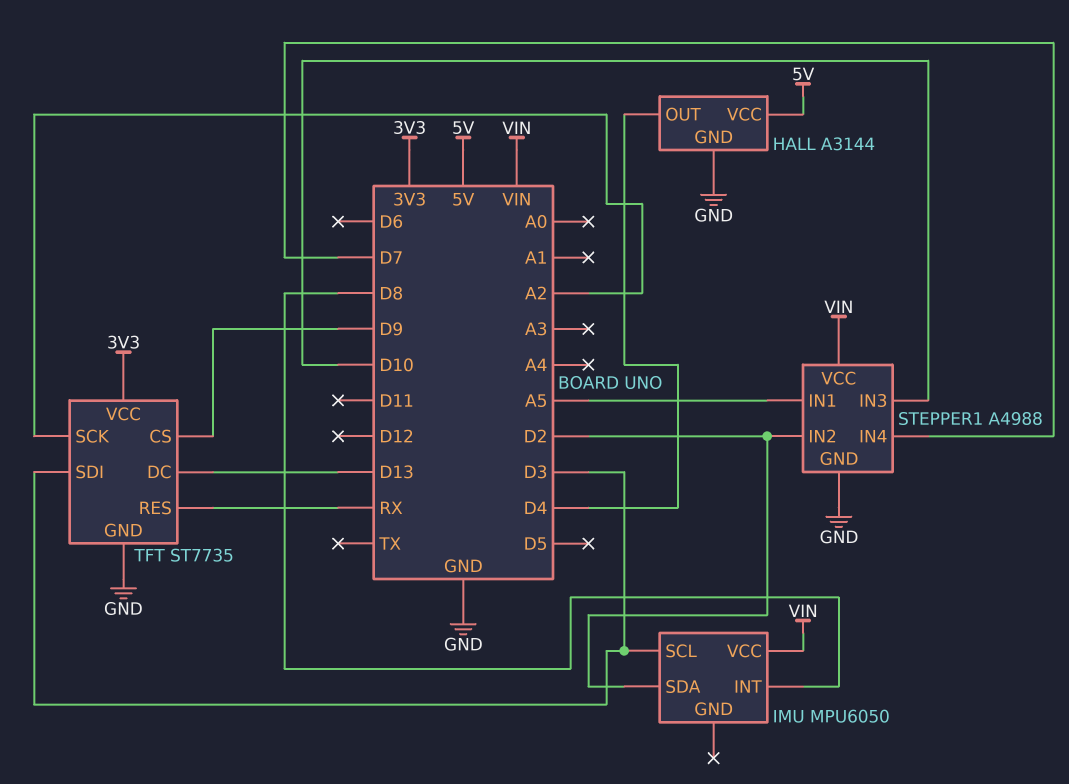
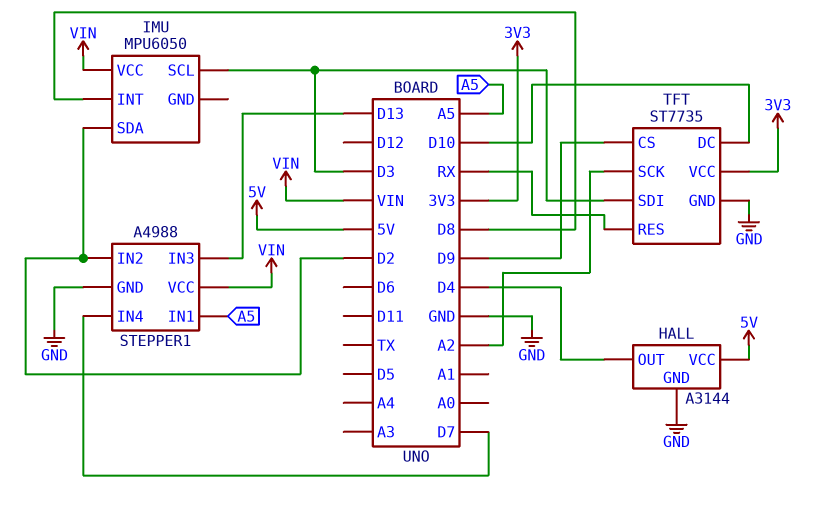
STEPPER1 pin IN3: D10 -> D13
TFT pin DC: D13 -> D10

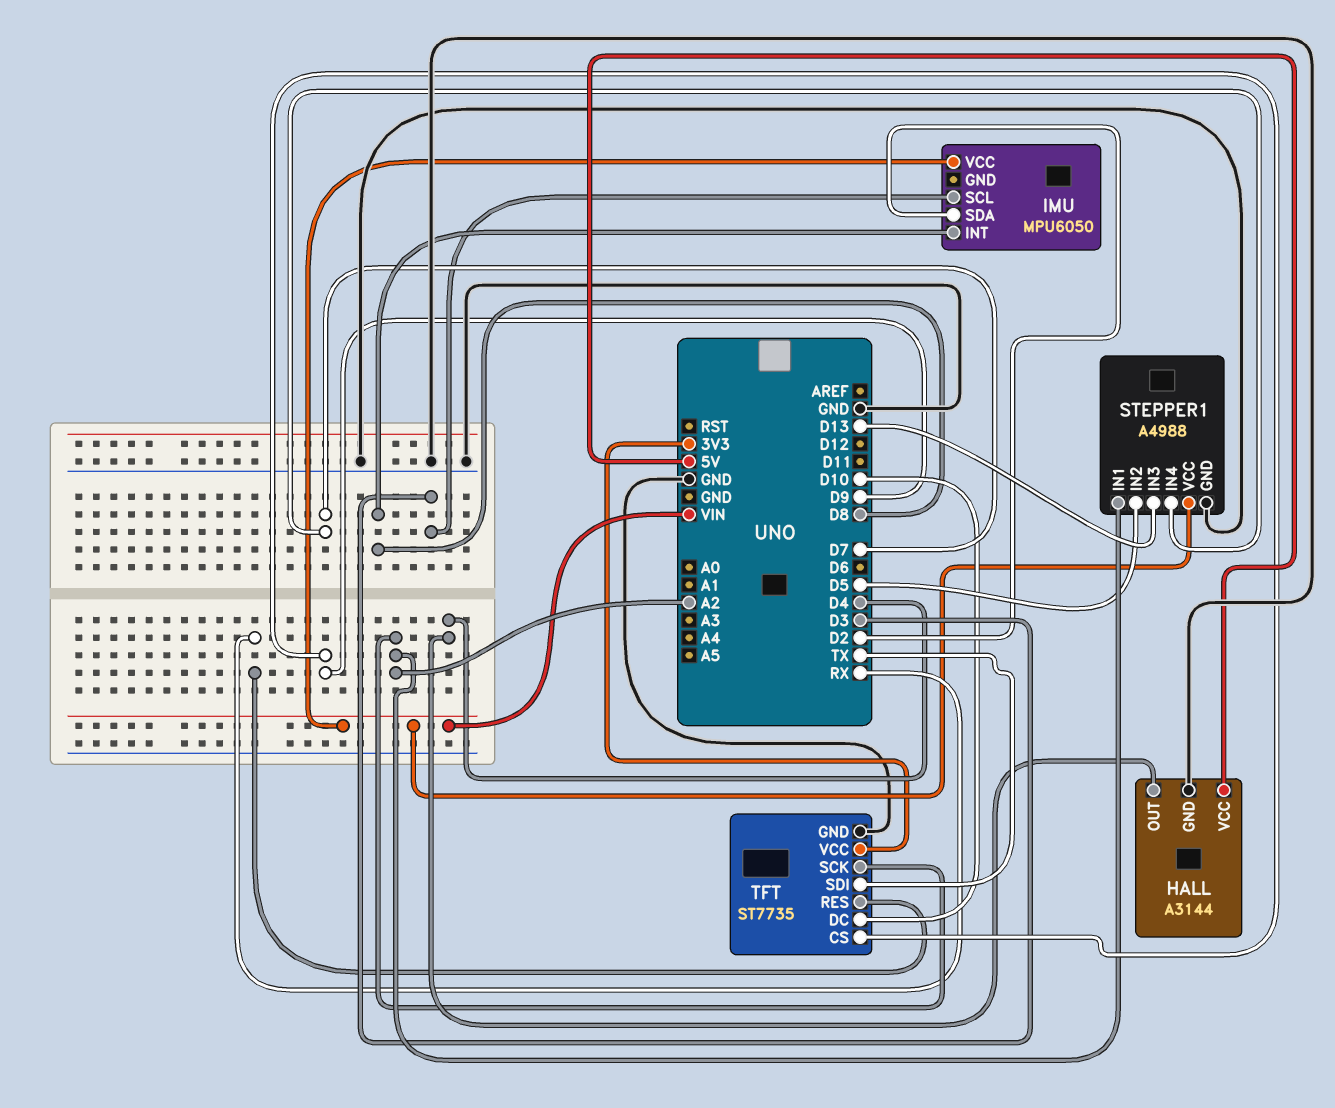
STEPPER1 pin IN1: A5 -> A2
STEPPER1 pin IN2: D2 -> D5
TFT pin SDI: D3 -> TX

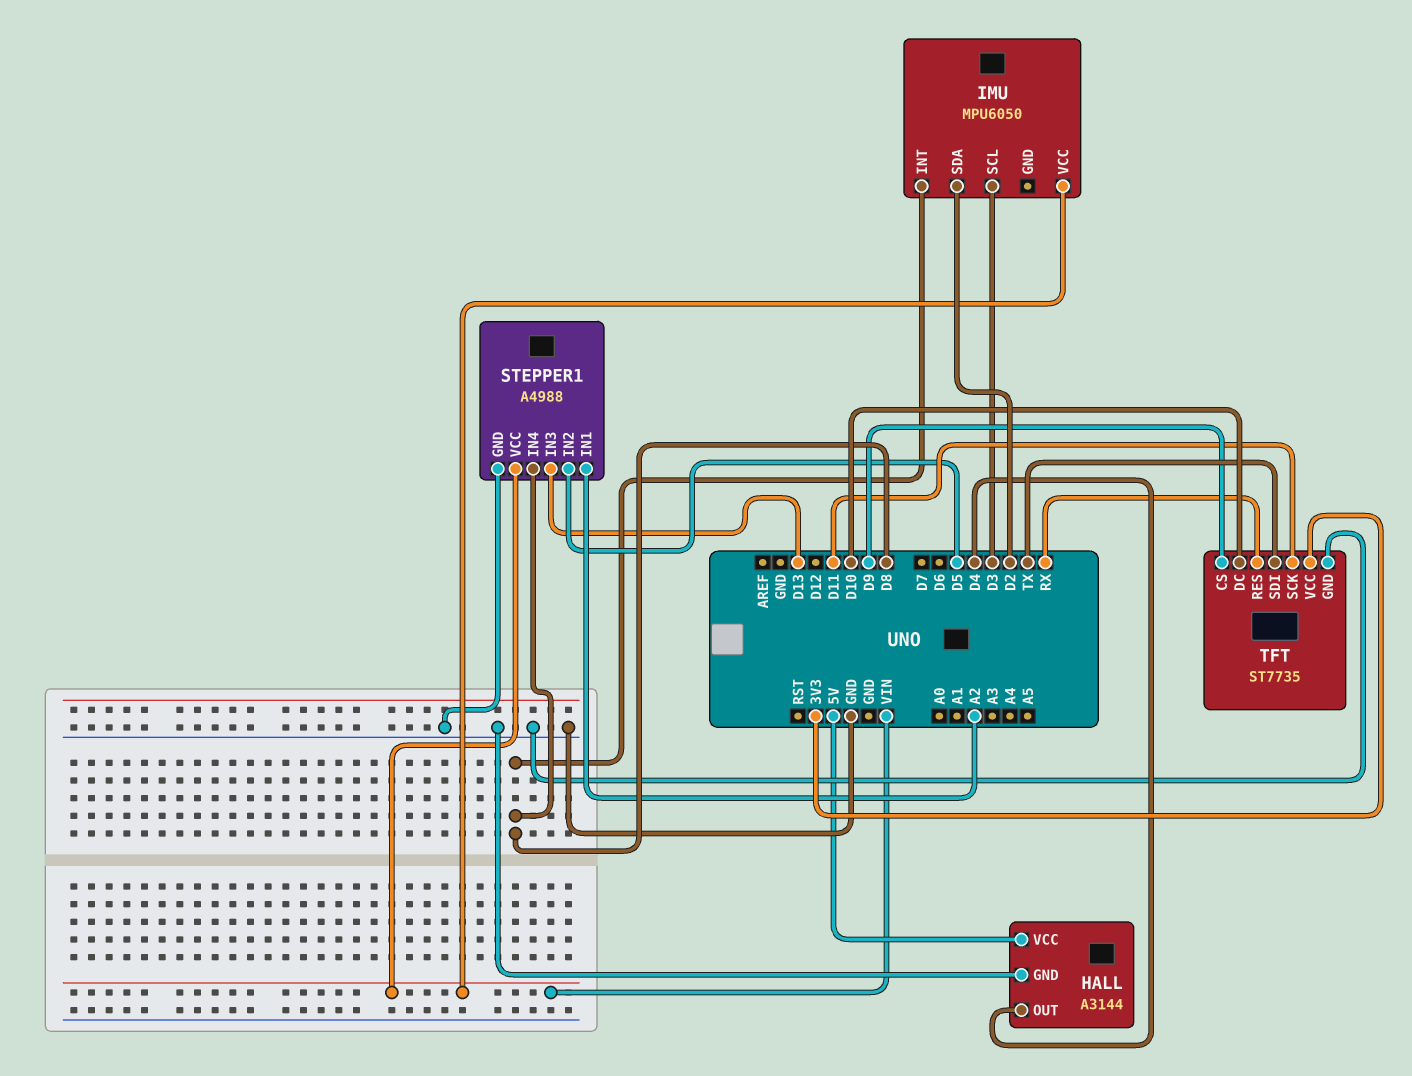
STEPPER1 pin IN4: D7 -> D8
TFT pin SCK: A2 -> D11

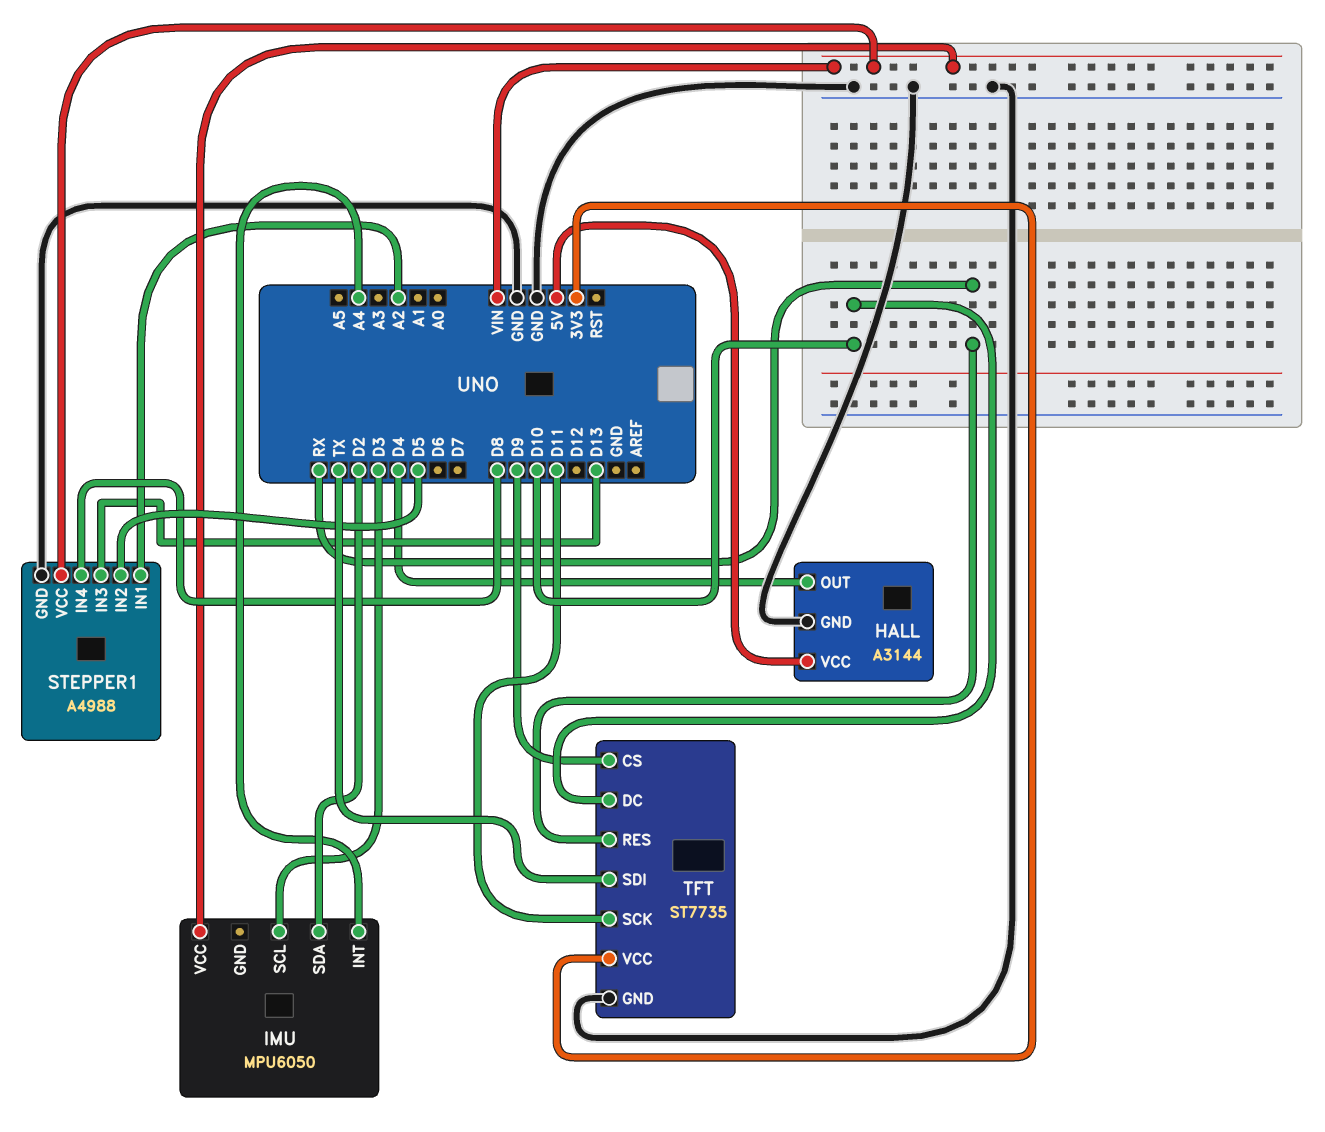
IMU pin INT: D8 -> A4

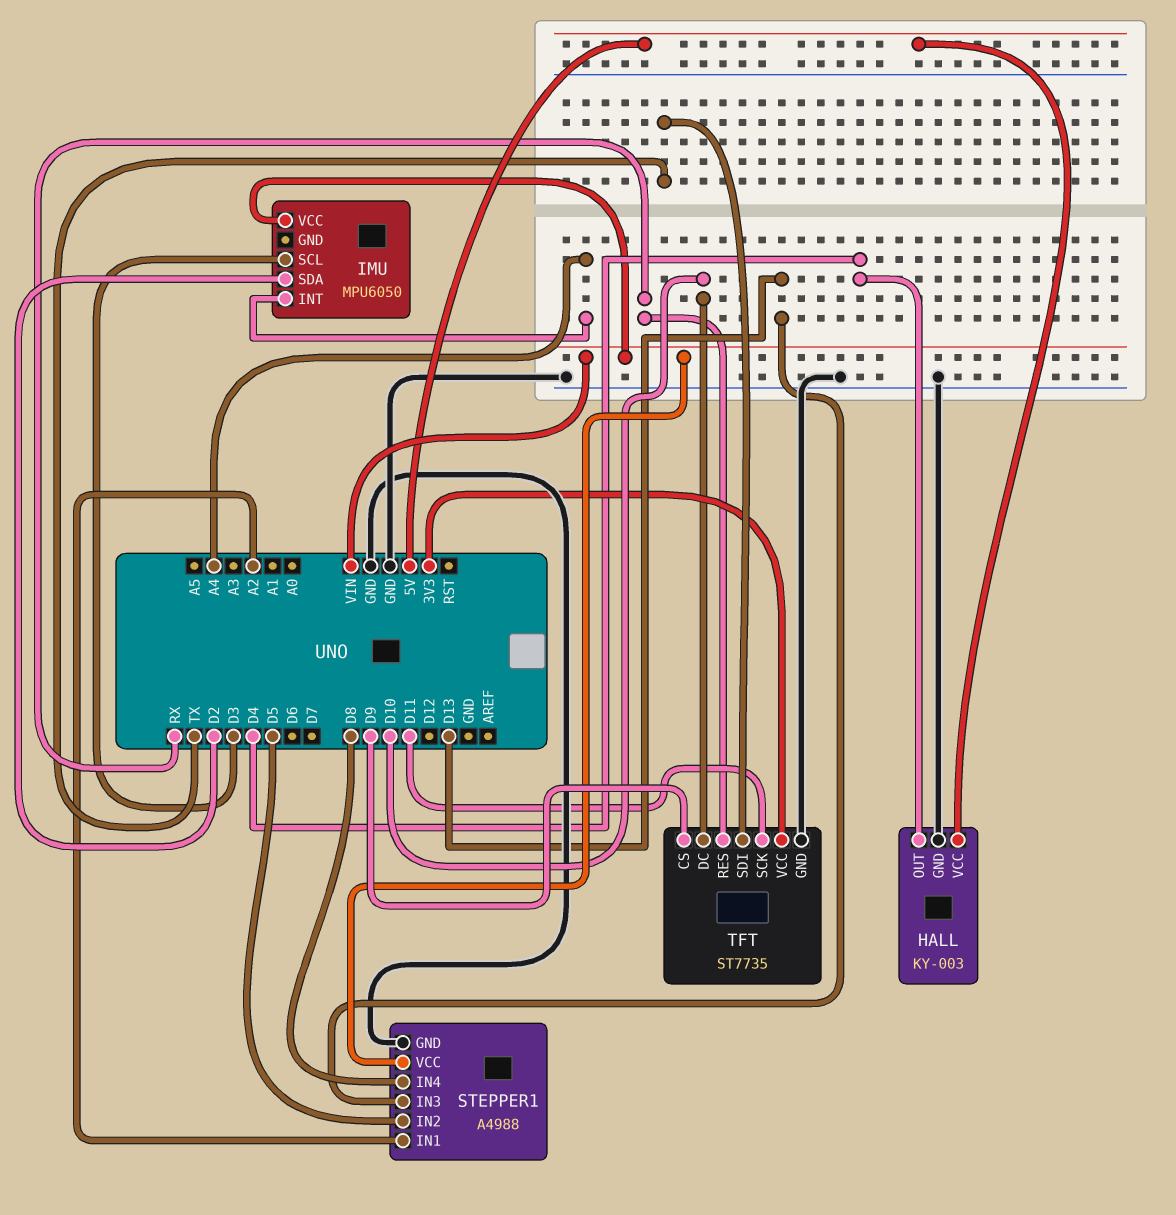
HALL: A3144 -> KY-003

